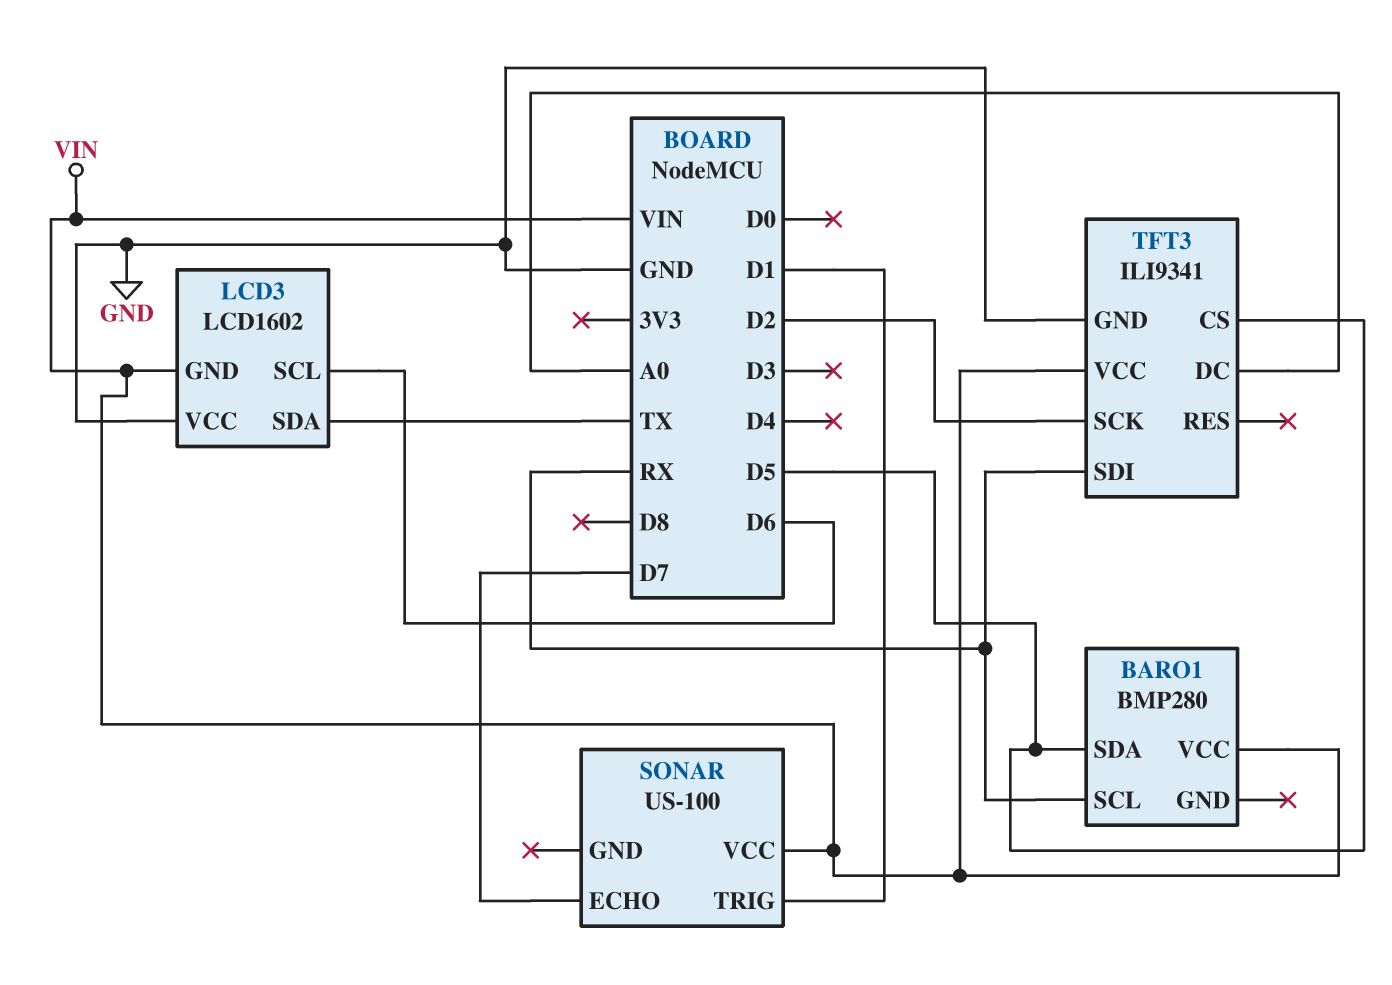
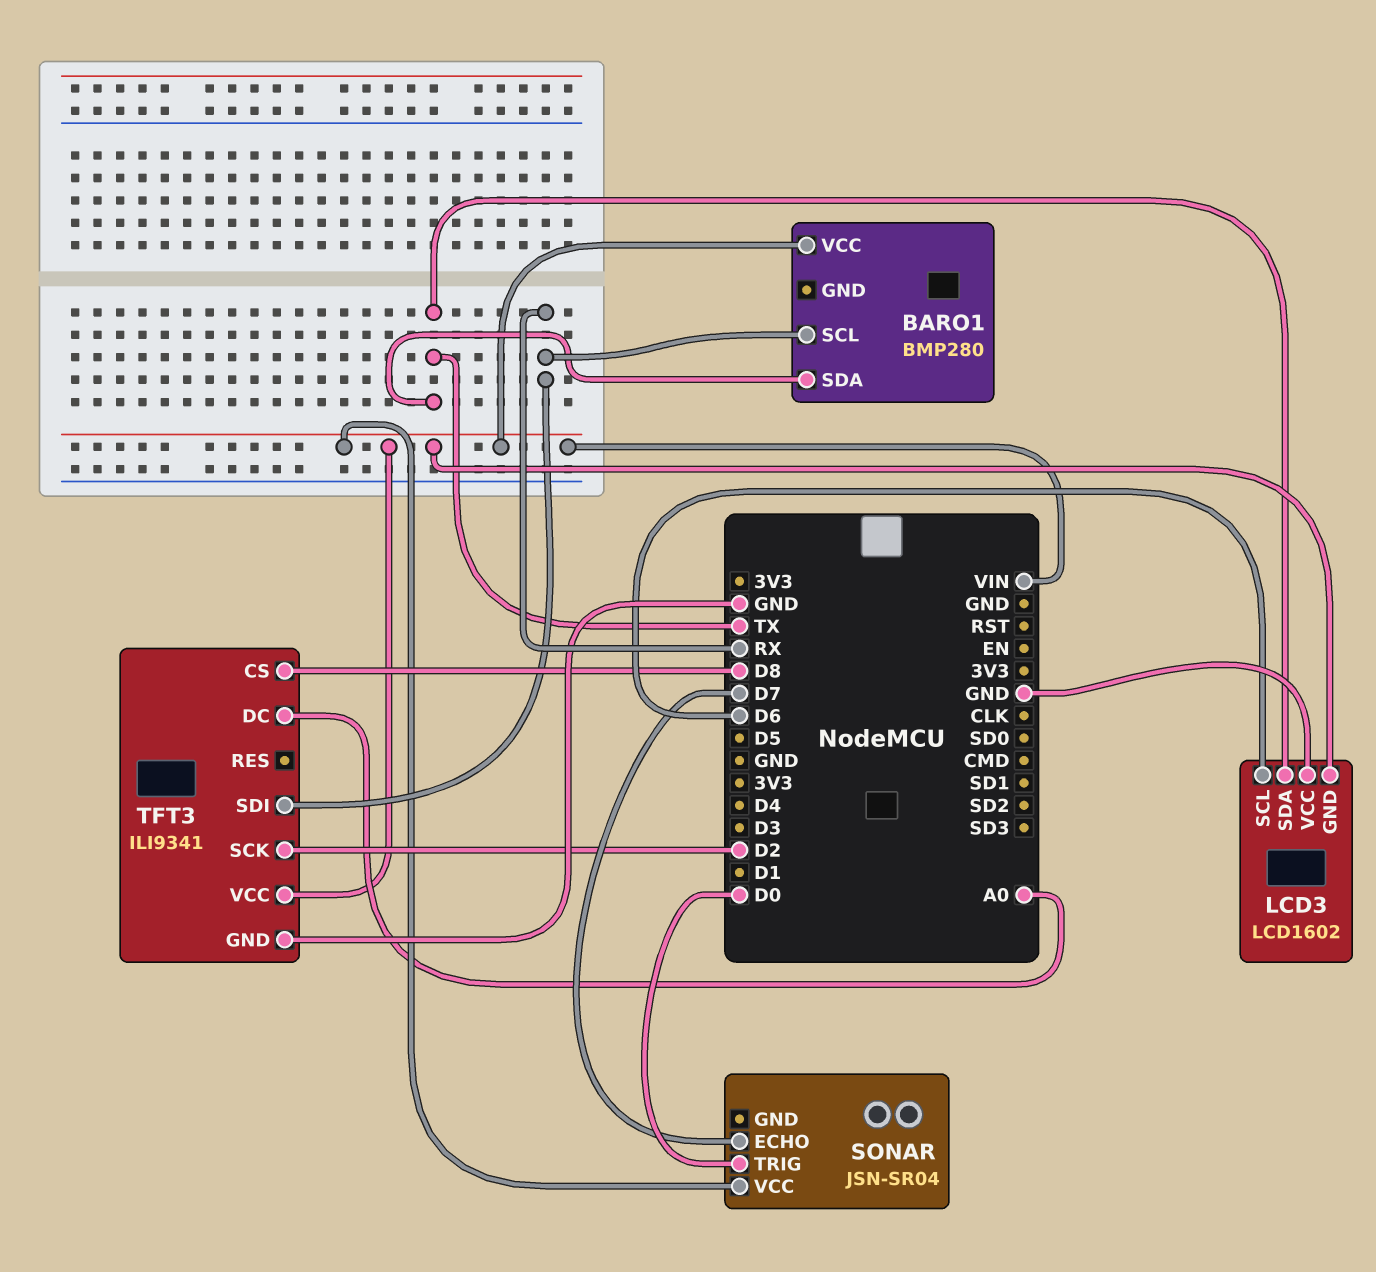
BARO1 pin SDA: D5 -> TX
SONAR: US-100 -> JSN-SR04
SONAR pin TRIG: D1 -> D0
TFT3 pin CS: D5 -> D8

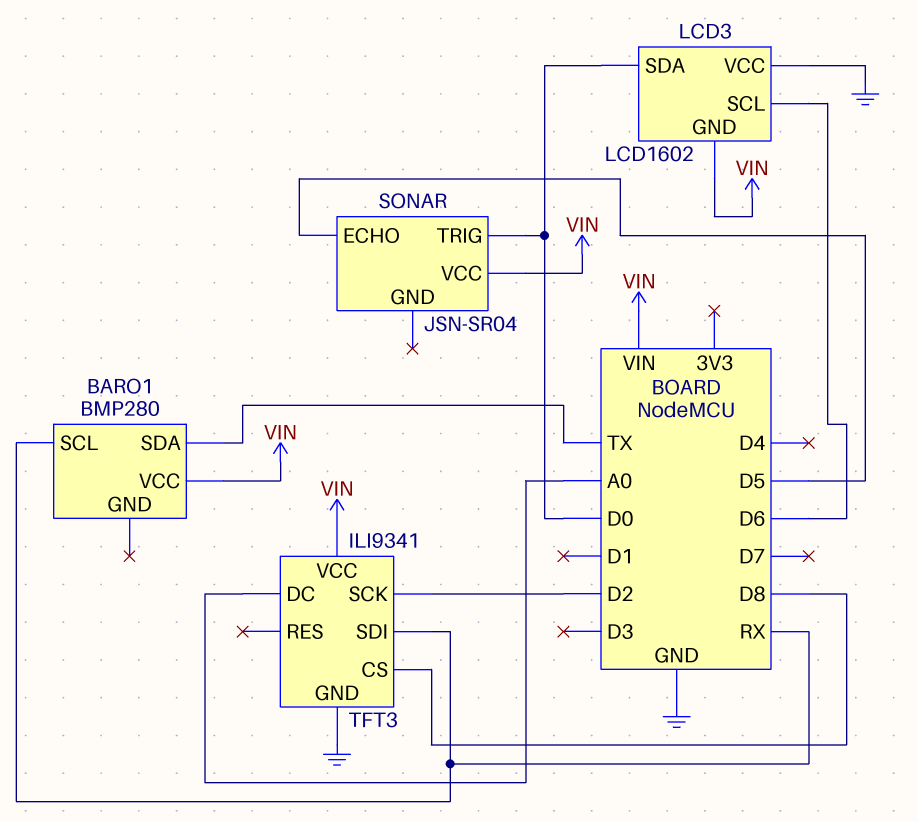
LCD3 pin SDA: TX -> D0
SONAR pin ECHO: D7 -> D5

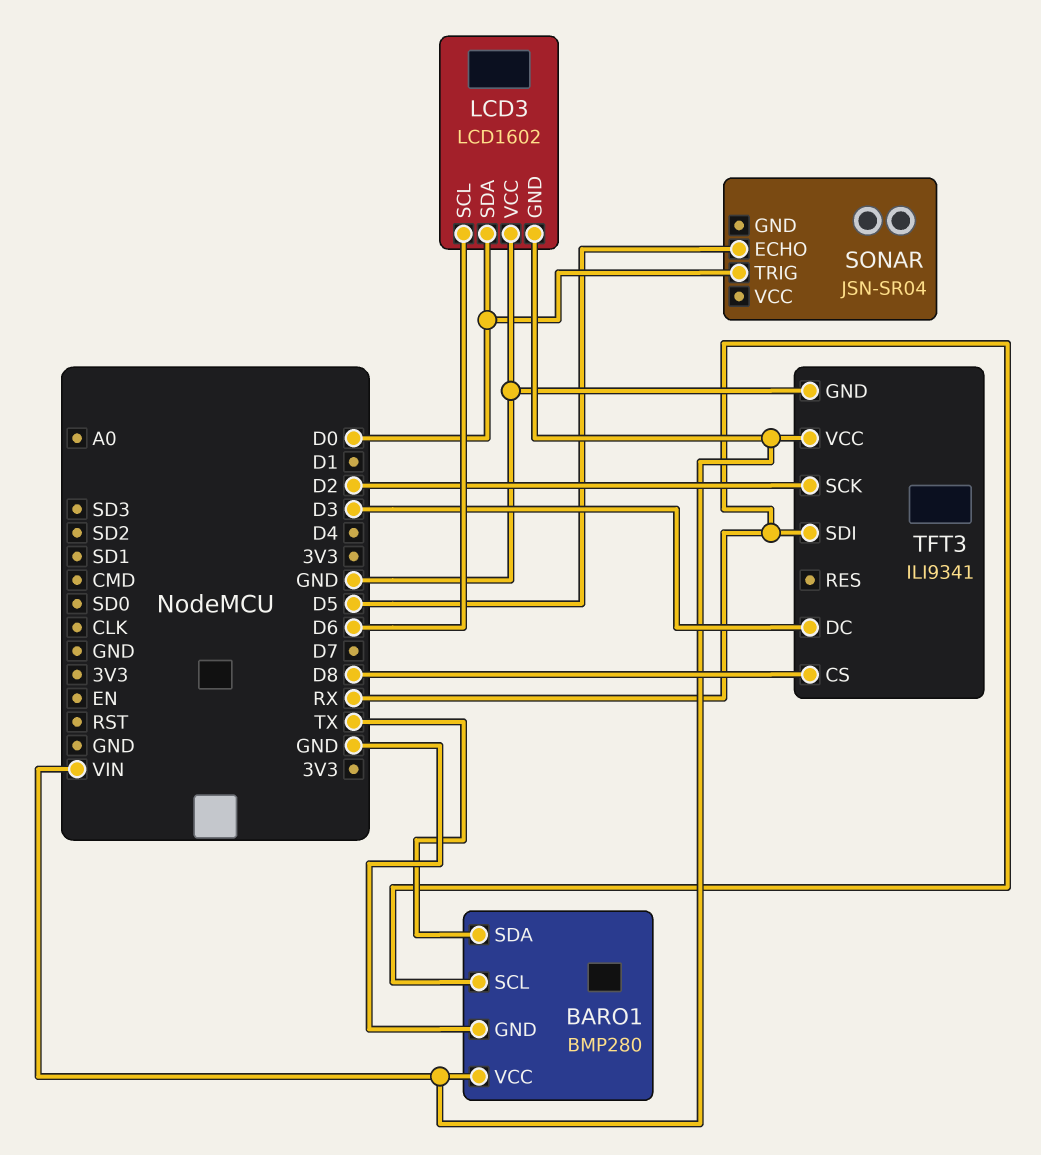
BARO1 pin GND: none -> GND
SONAR pin VCC: VIN -> none
TFT3 pin DC: A0 -> D3

